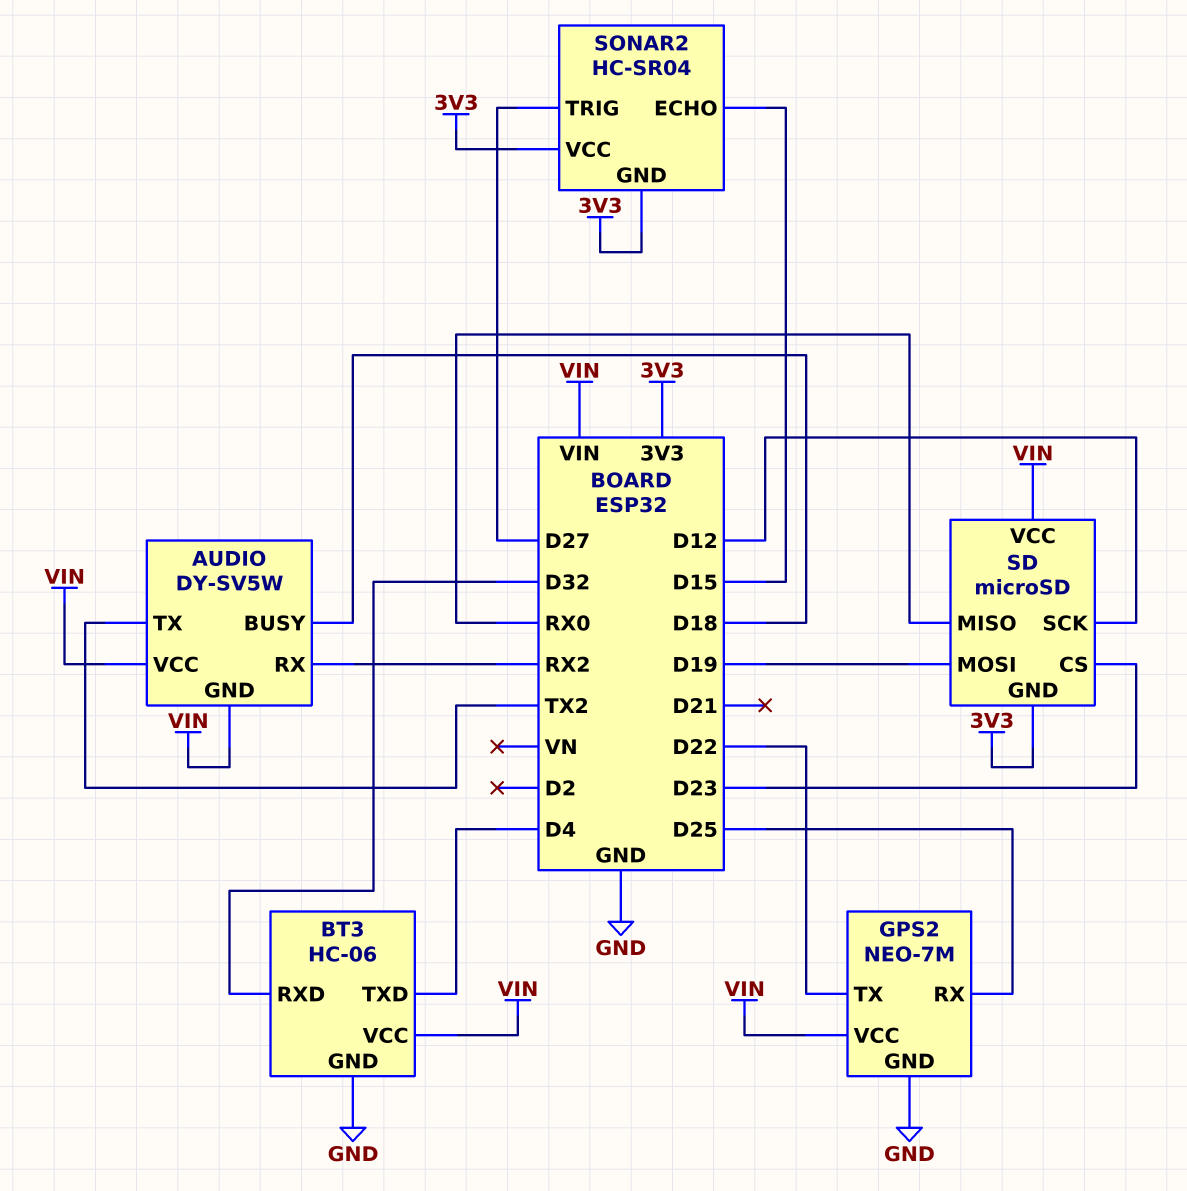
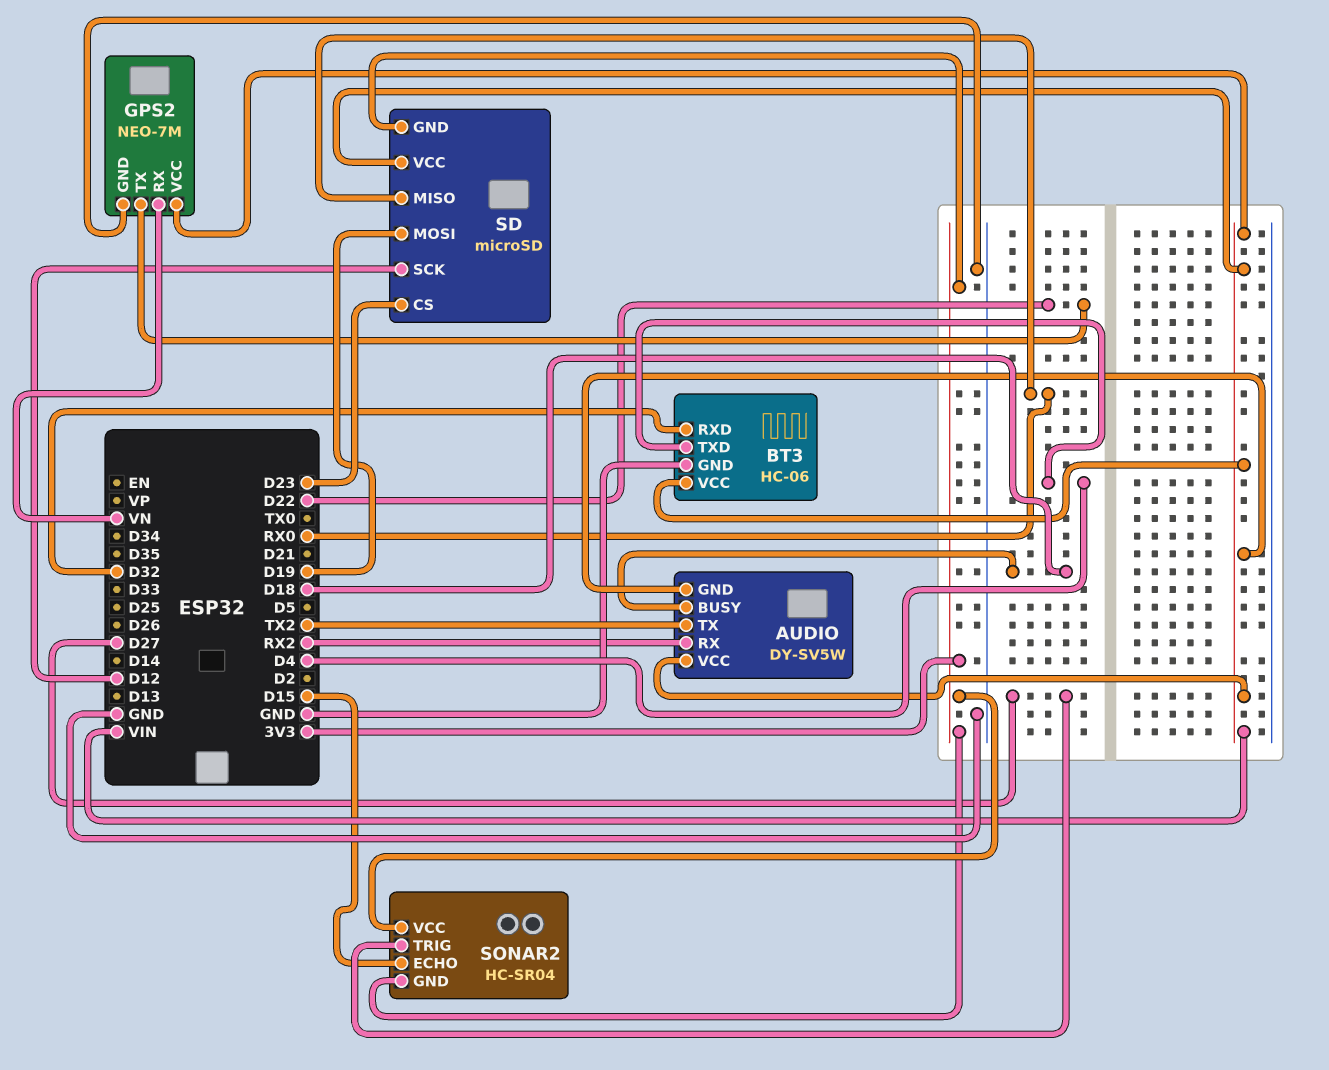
GPS2 pin RX: D25 -> VN

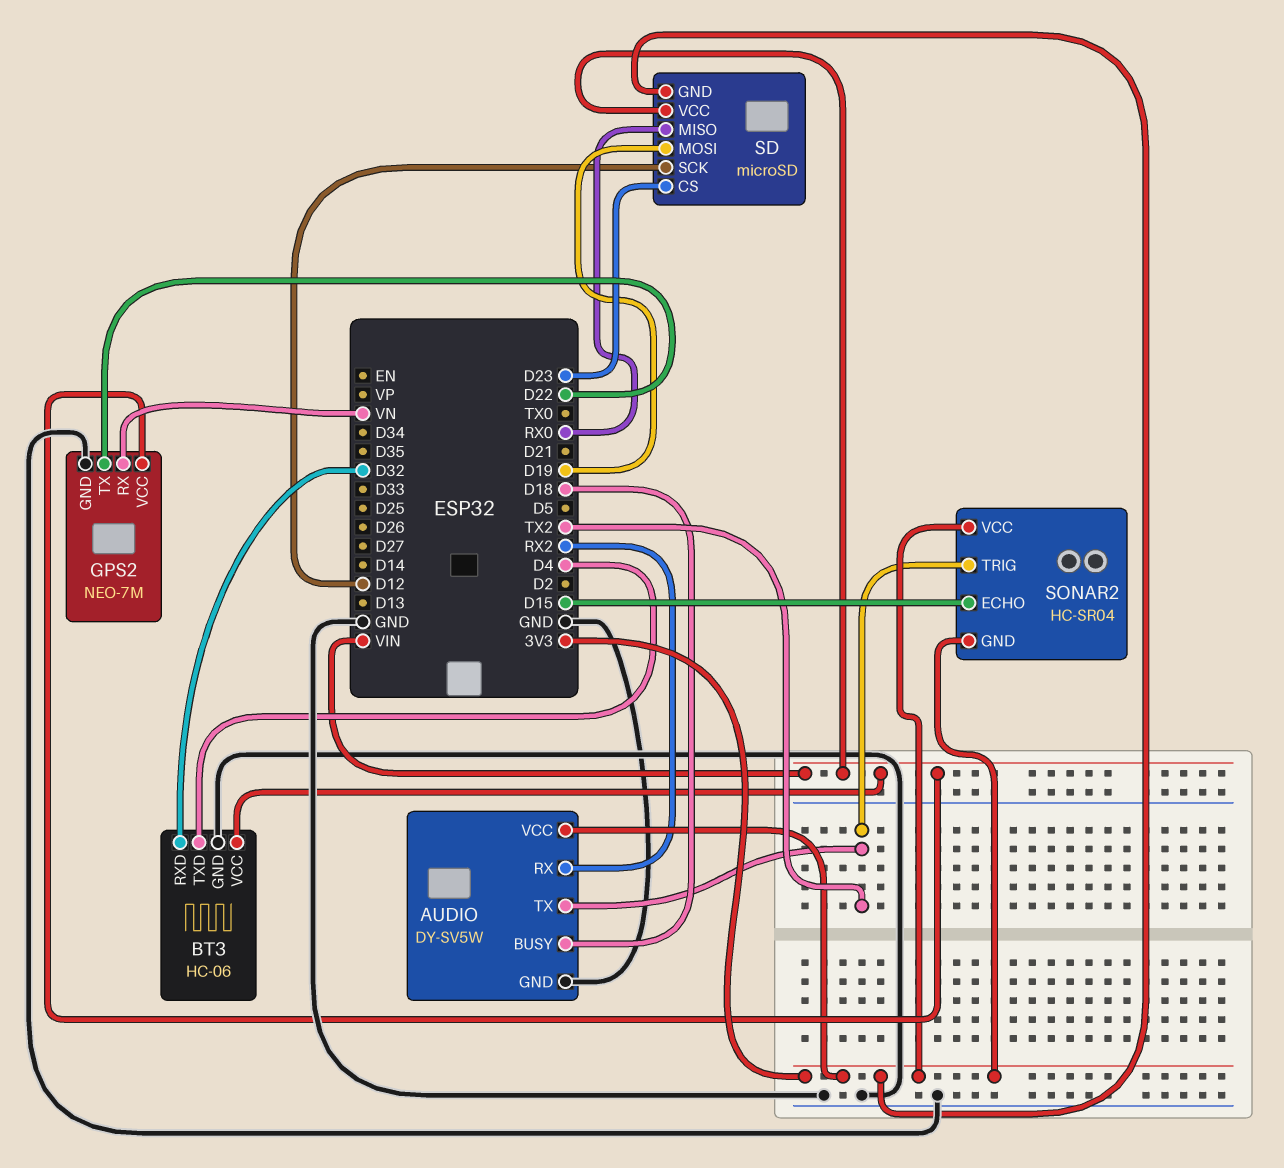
AUDIO pin GND: VIN -> GND
AUDIO pin VCC: VIN -> 3V3
SONAR2 pin TRIG: D27 -> TX2

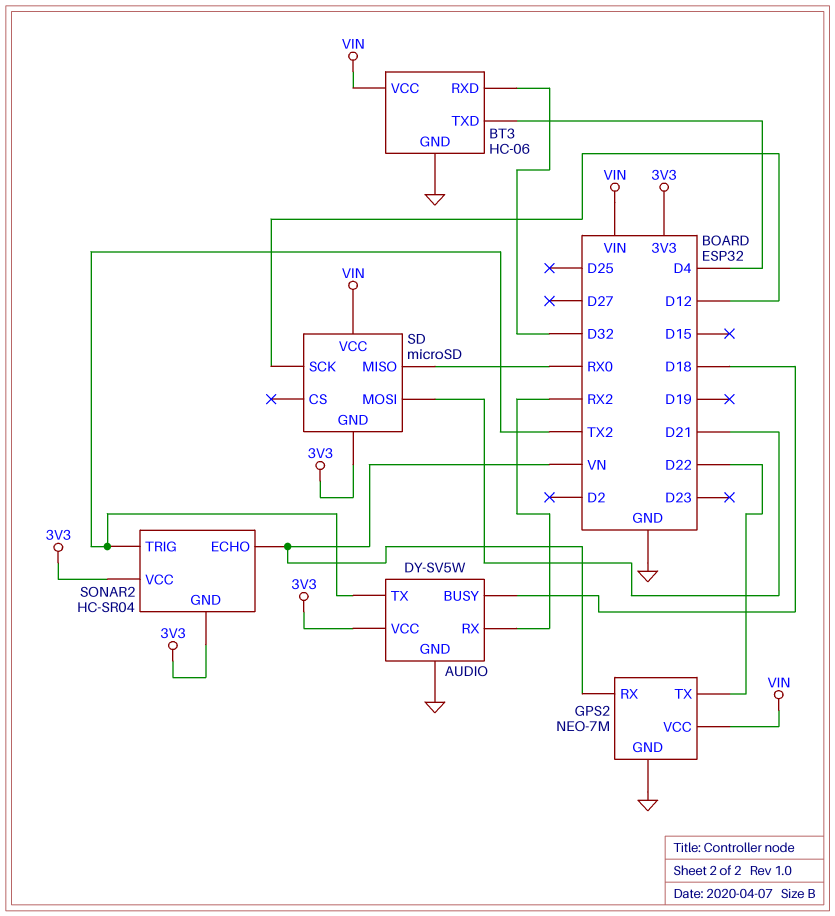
SD pin CS: D23 -> none
SD pin MOSI: D19 -> D21
SONAR2 pin ECHO: D15 -> VN

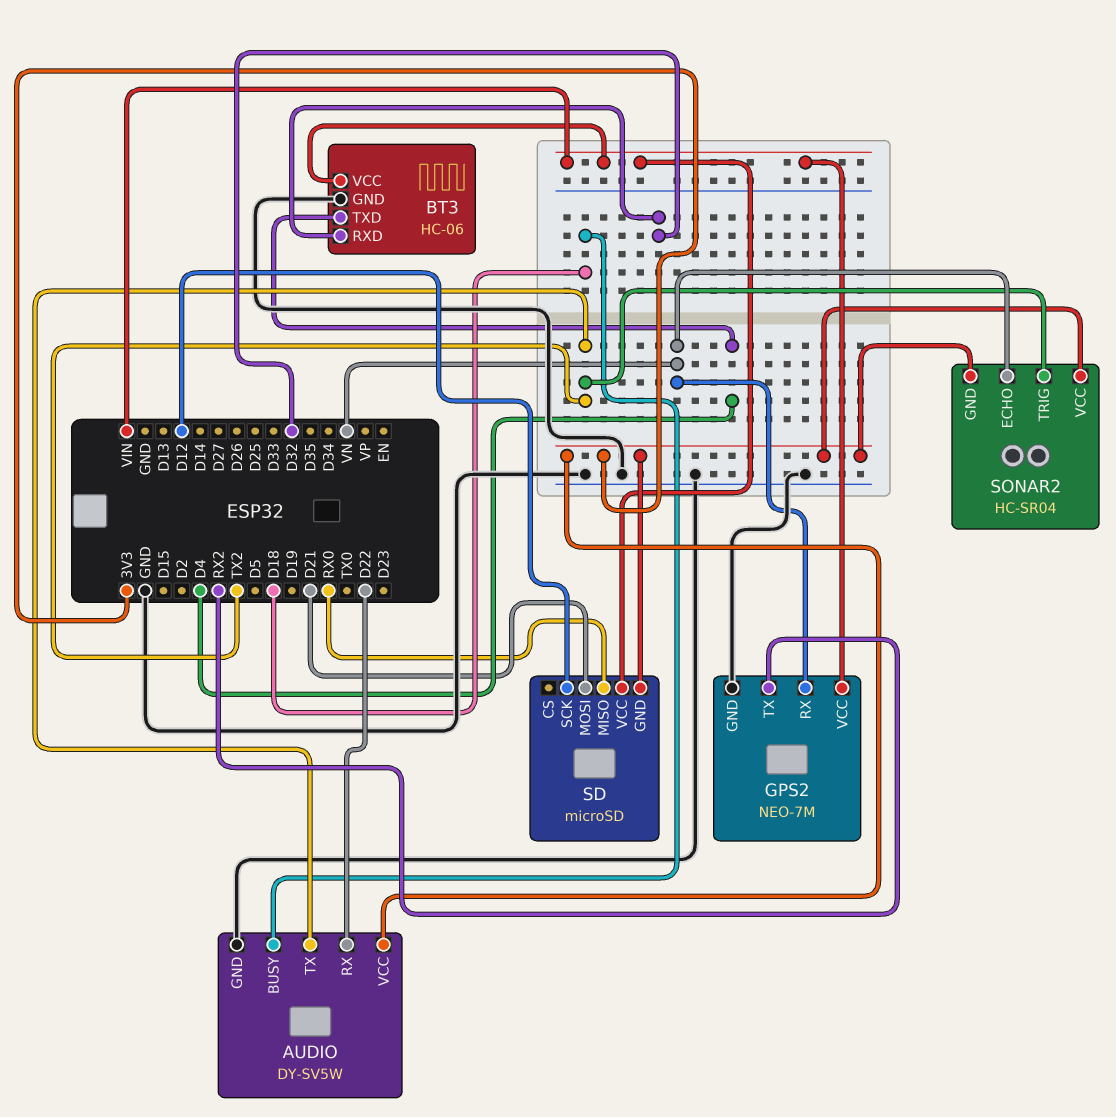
AUDIO pin RX: RX2 -> D22
GPS2 pin TX: D22 -> RX2

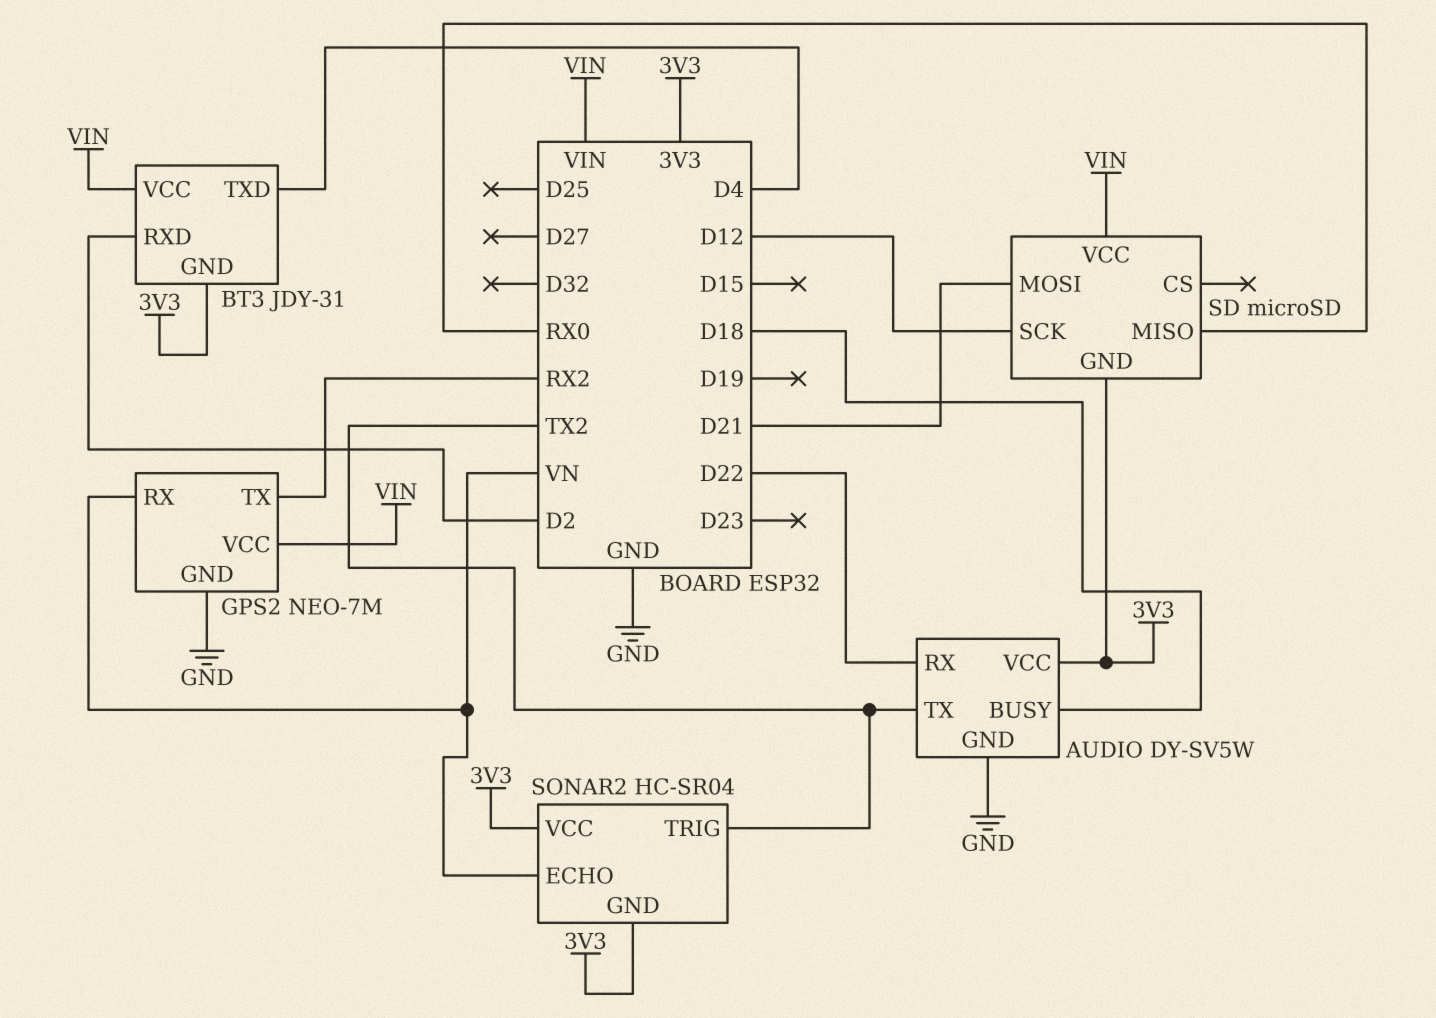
BT3: HC-06 -> JDY-31
BT3 pin GND: GND -> 3V3
BT3 pin RXD: D32 -> D2

